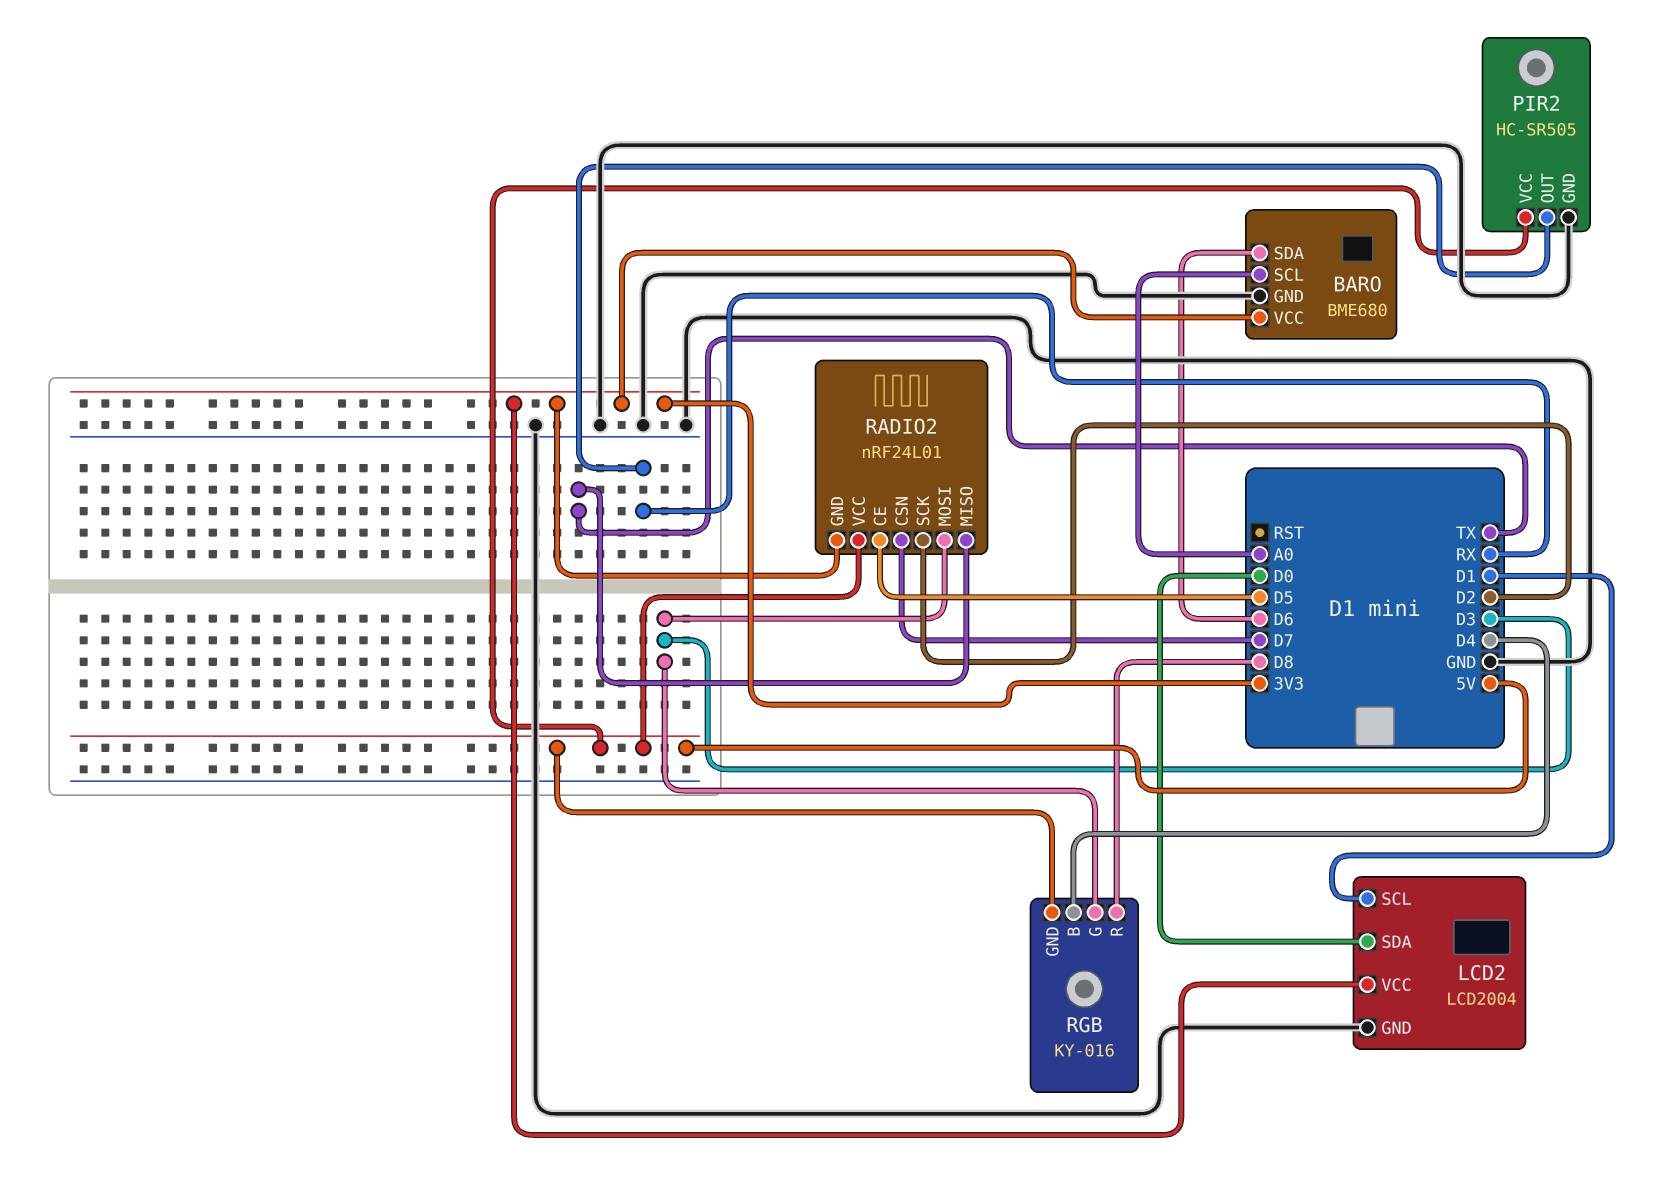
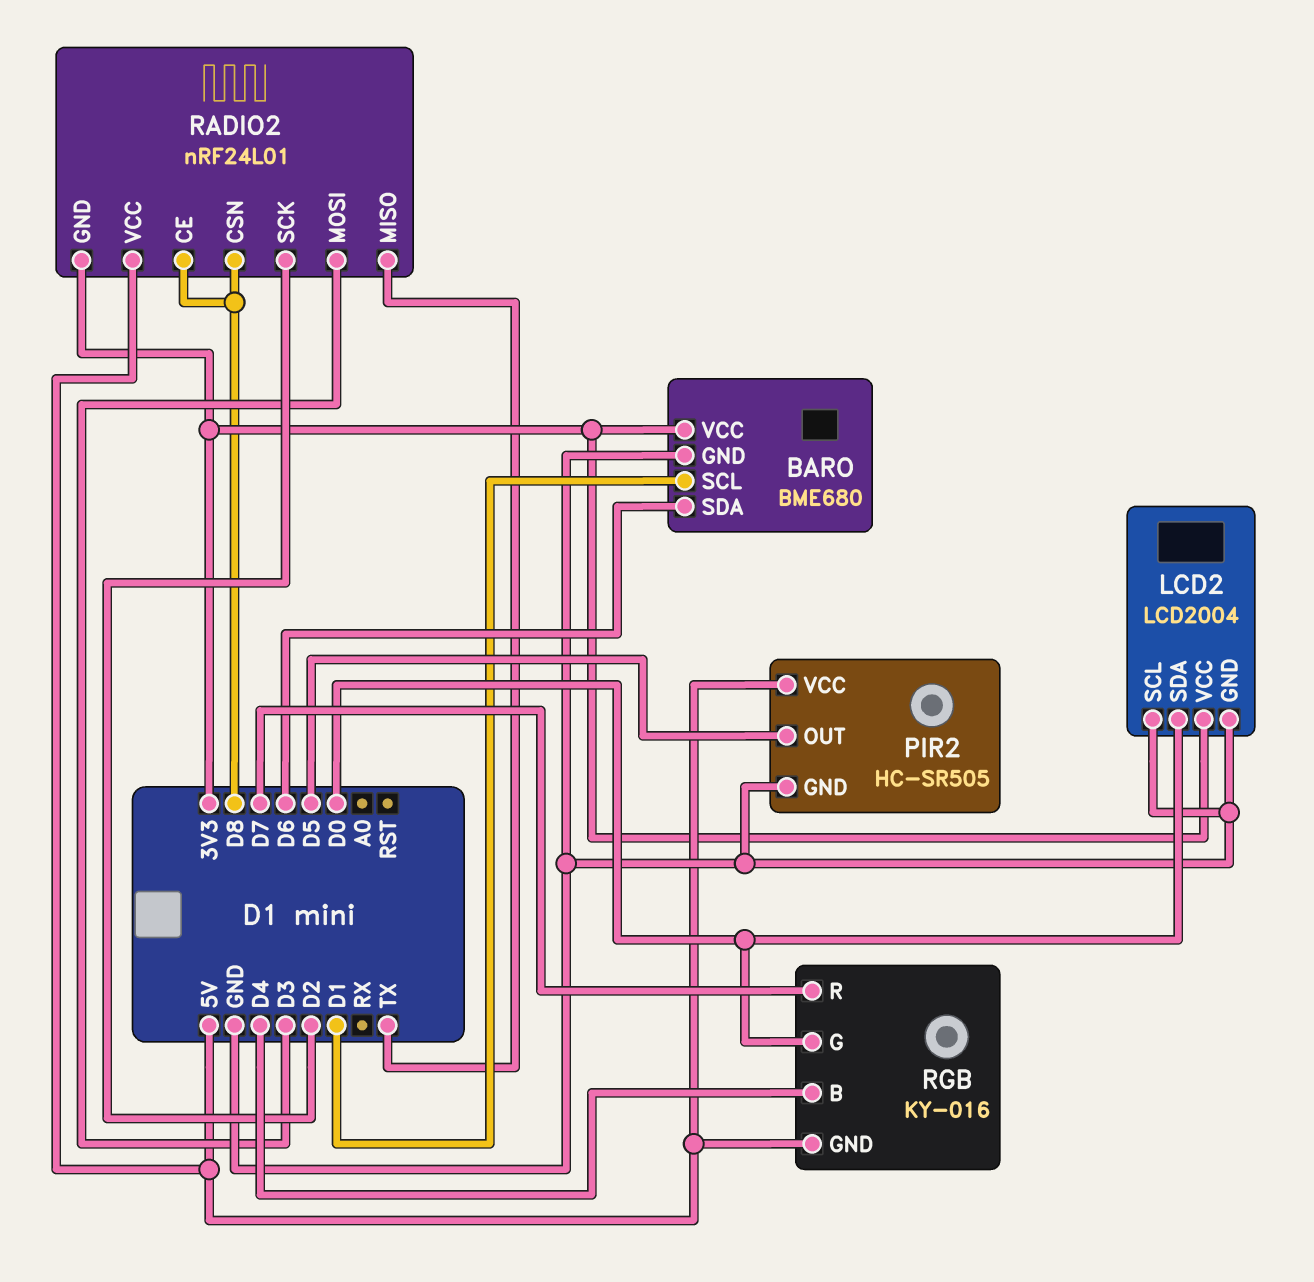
BARO pin SCL: A0 -> D1
LCD2 pin SCL: D1 -> GND
PIR2 pin OUT: RX -> D5
RADIO2 pin CE: D5 -> D8
RADIO2 pin CSN: D7 -> D8
RGB pin G: D3 -> D0
RGB pin R: D8 -> D7

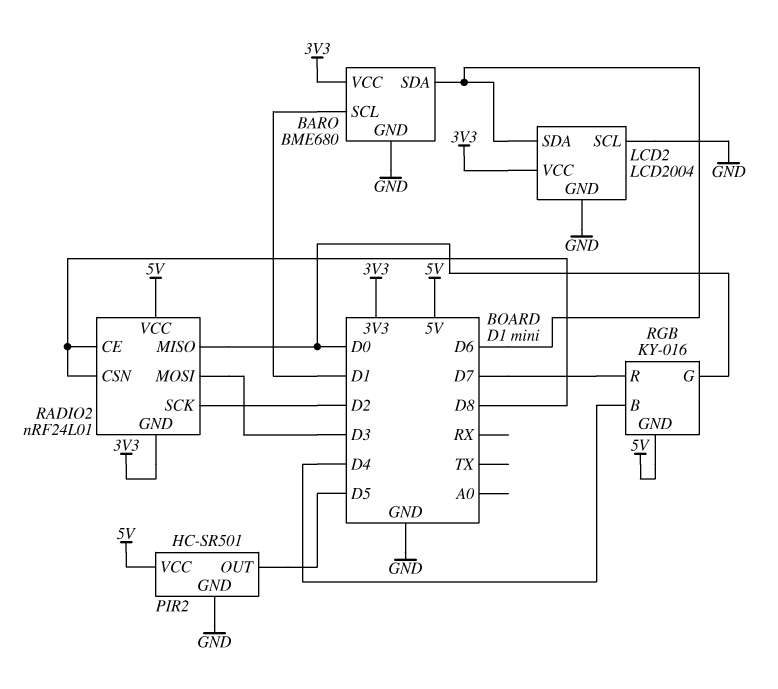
LCD2 pin SDA: D0 -> D6
PIR2: HC-SR505 -> HC-SR501
RADIO2 pin MISO: TX -> D0

